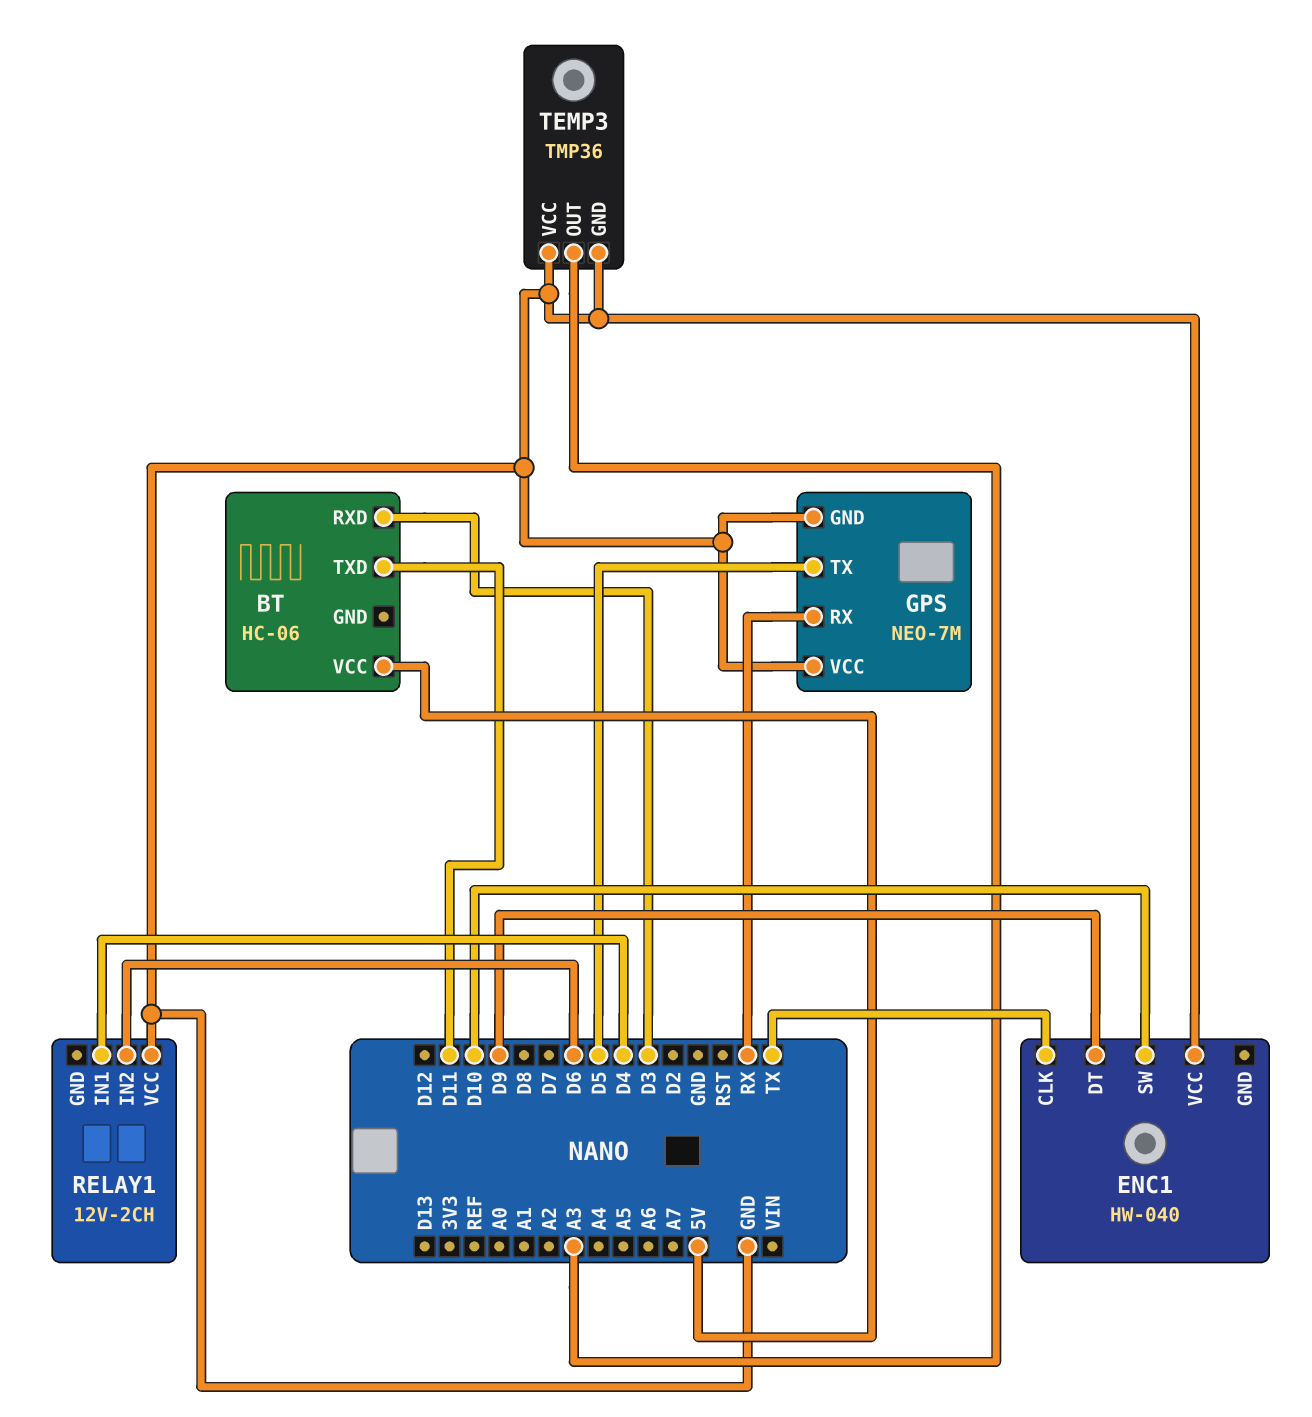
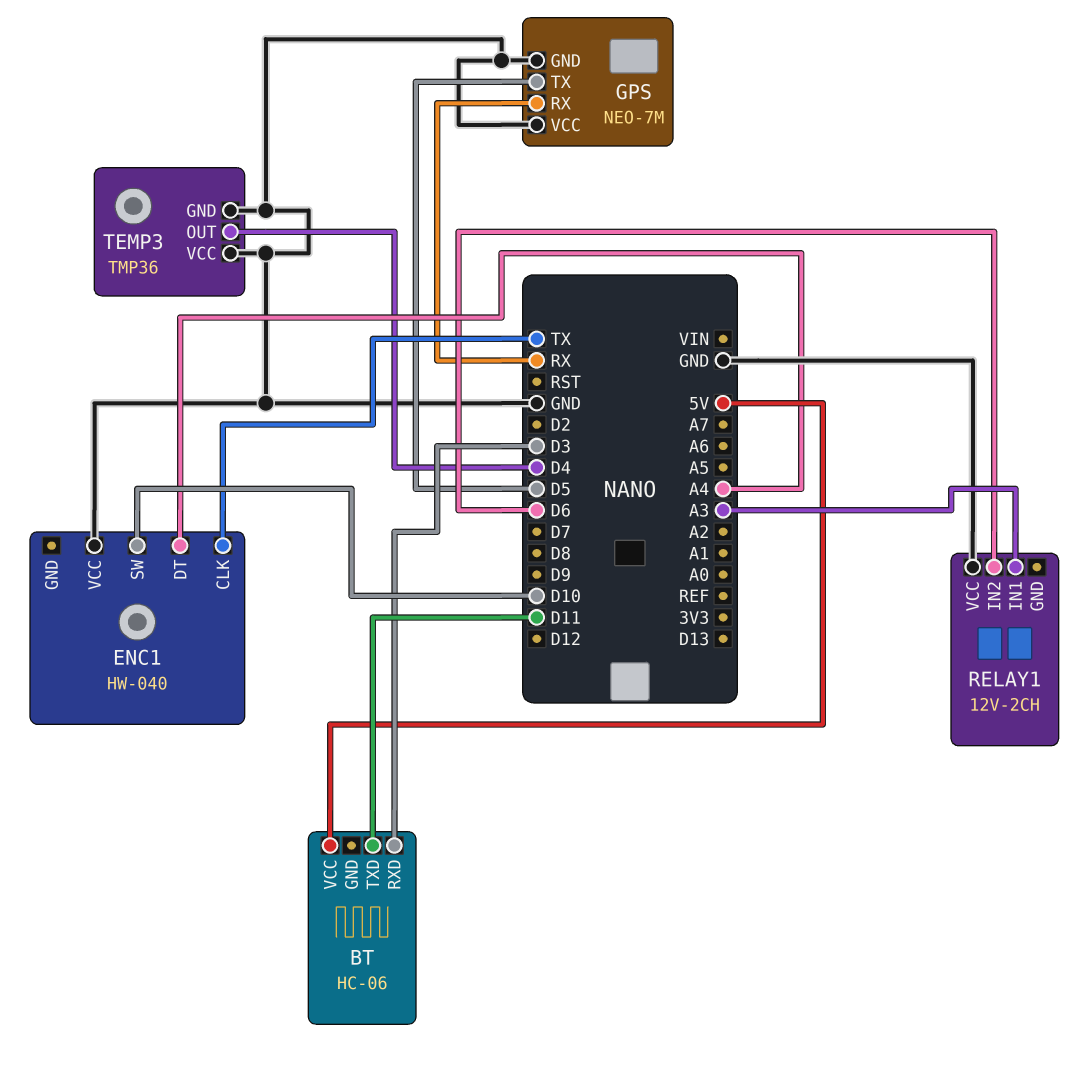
ENC1 pin DT: D9 -> A4
RELAY1 pin IN1: D4 -> A3
TEMP3 pin OUT: A3 -> D4

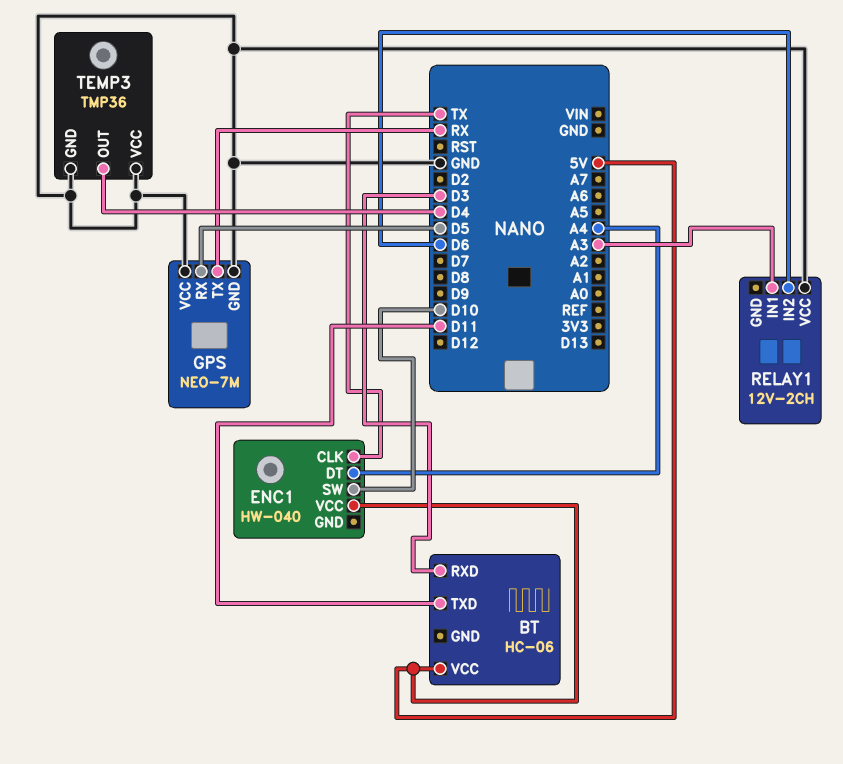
ENC1 pin VCC: GND -> 5V
GPS pin RX: RX -> D5
GPS pin TX: D5 -> RX

